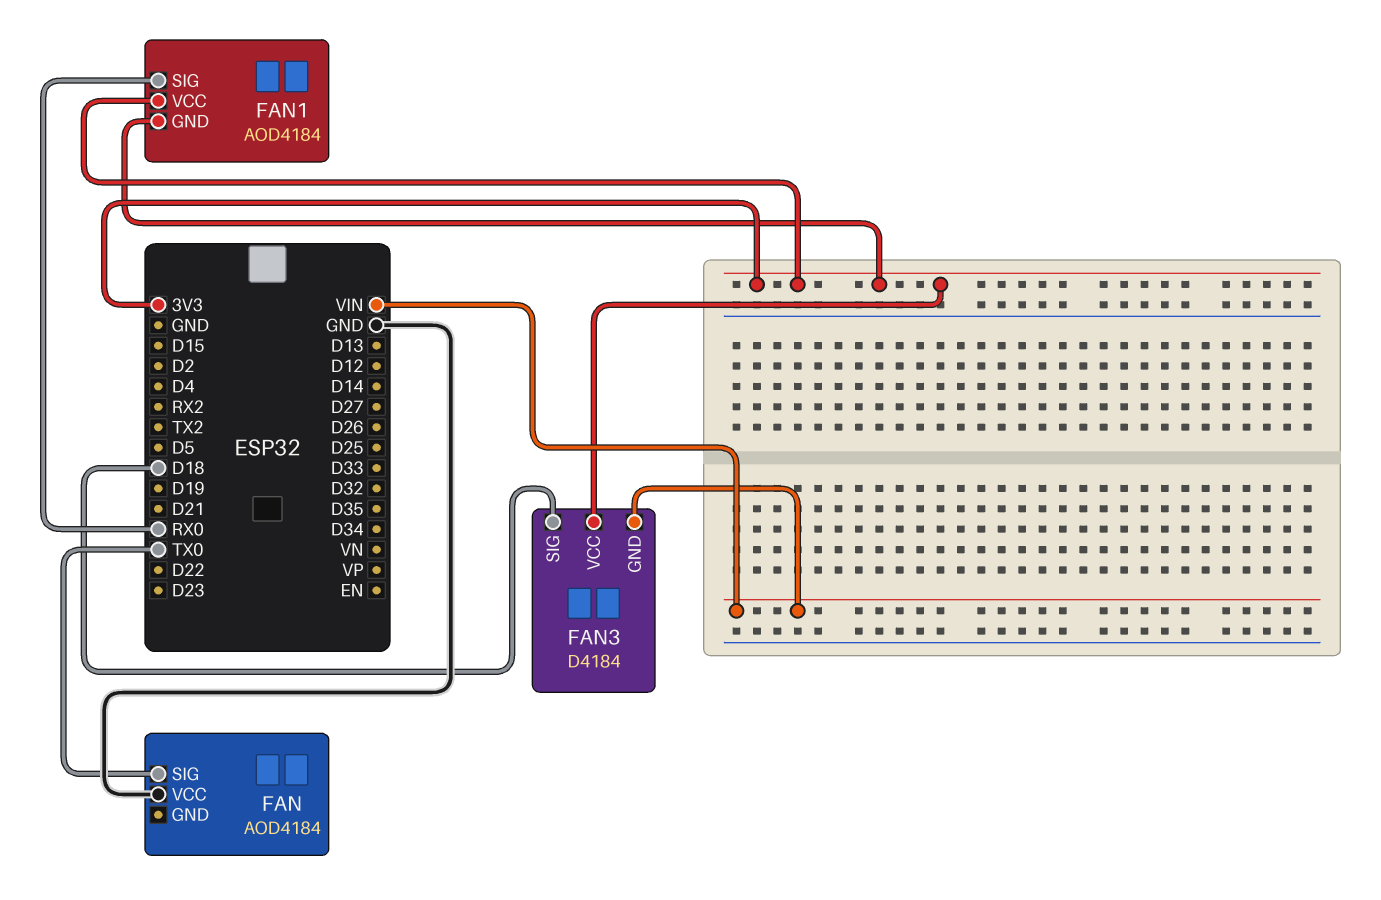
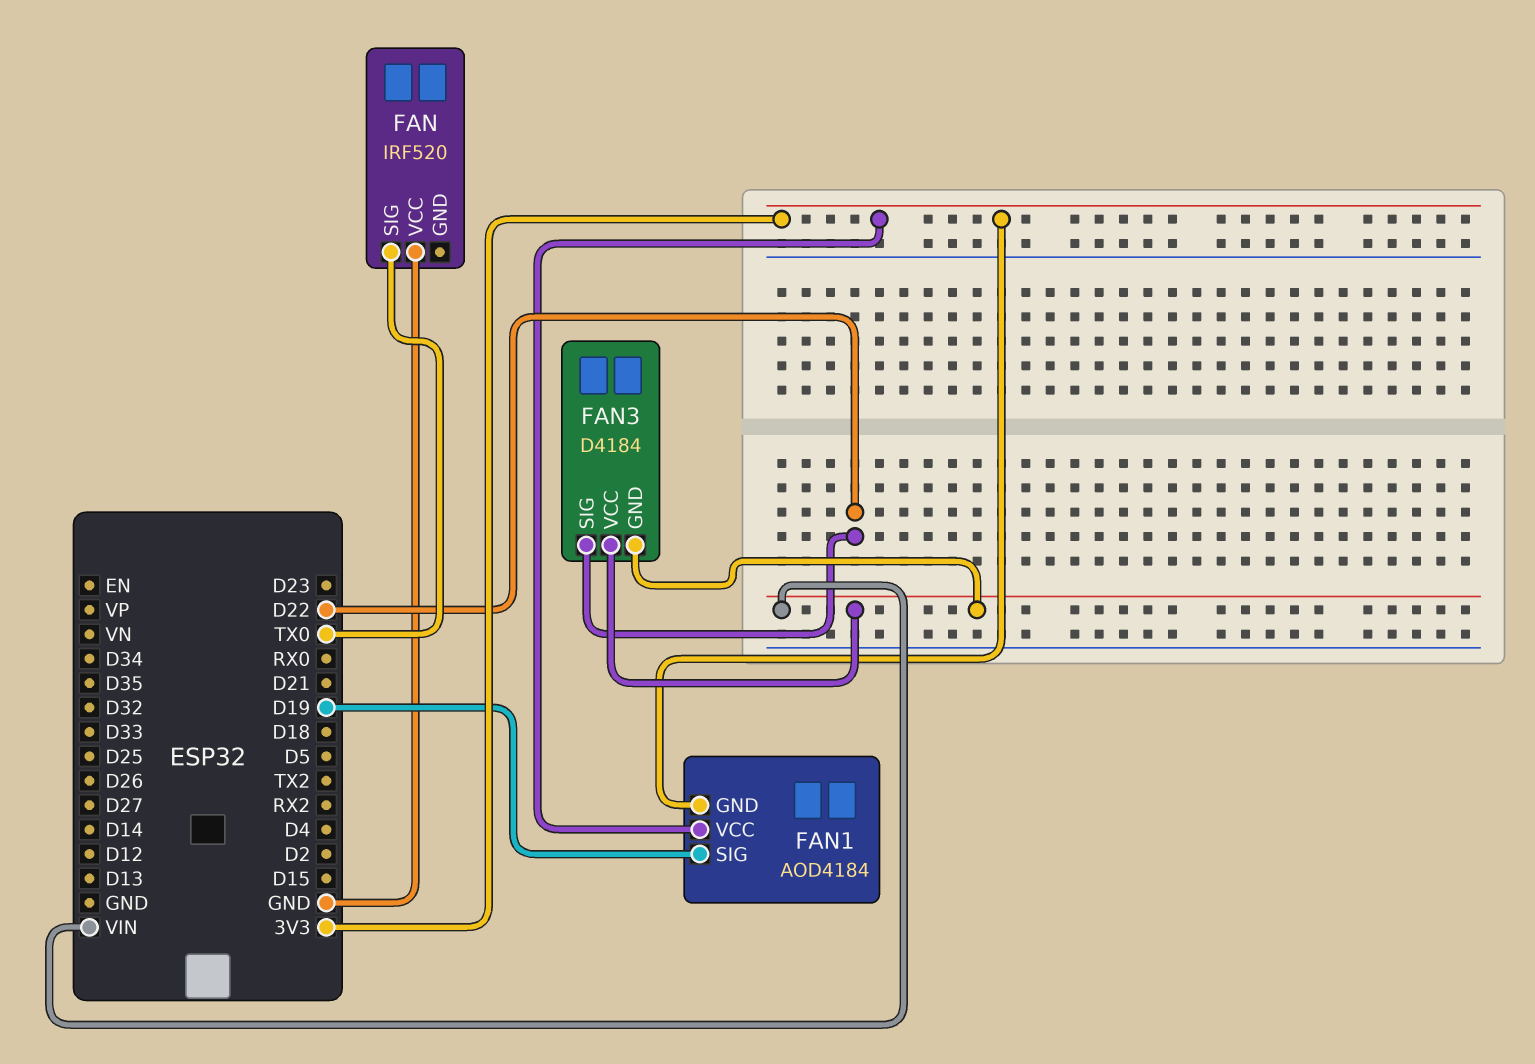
FAN: AOD4184 -> IRF520
FAN1 pin SIG: RX0 -> D19
FAN3 pin SIG: D18 -> D22
FAN3 pin VCC: 3V3 -> VIN

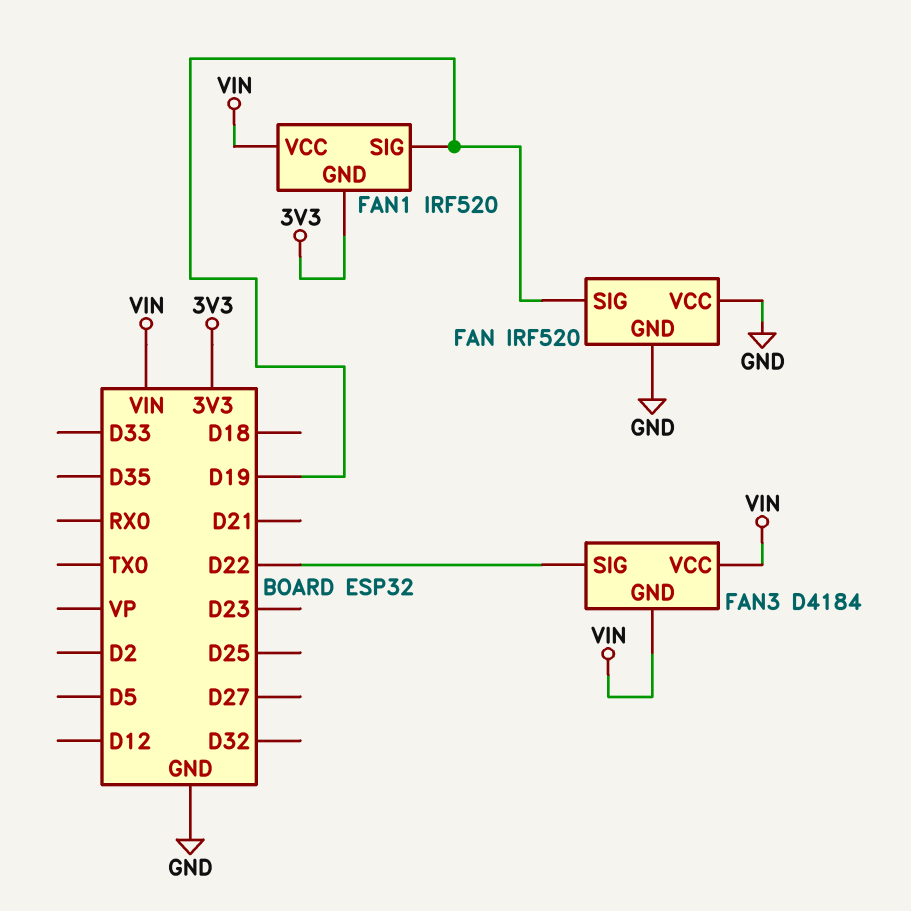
FAN pin GND: none -> GND
FAN pin SIG: TX0 -> D19
FAN1: AOD4184 -> IRF520
FAN1 pin VCC: 3V3 -> VIN

